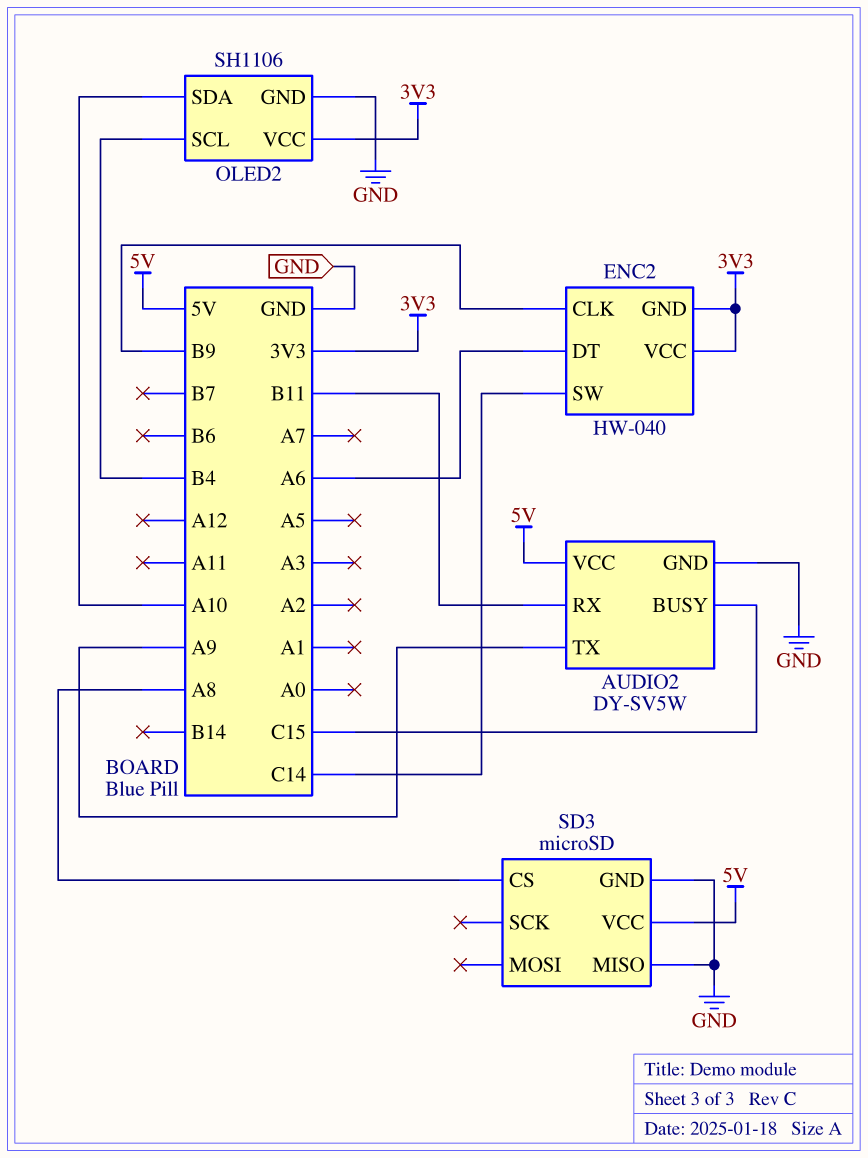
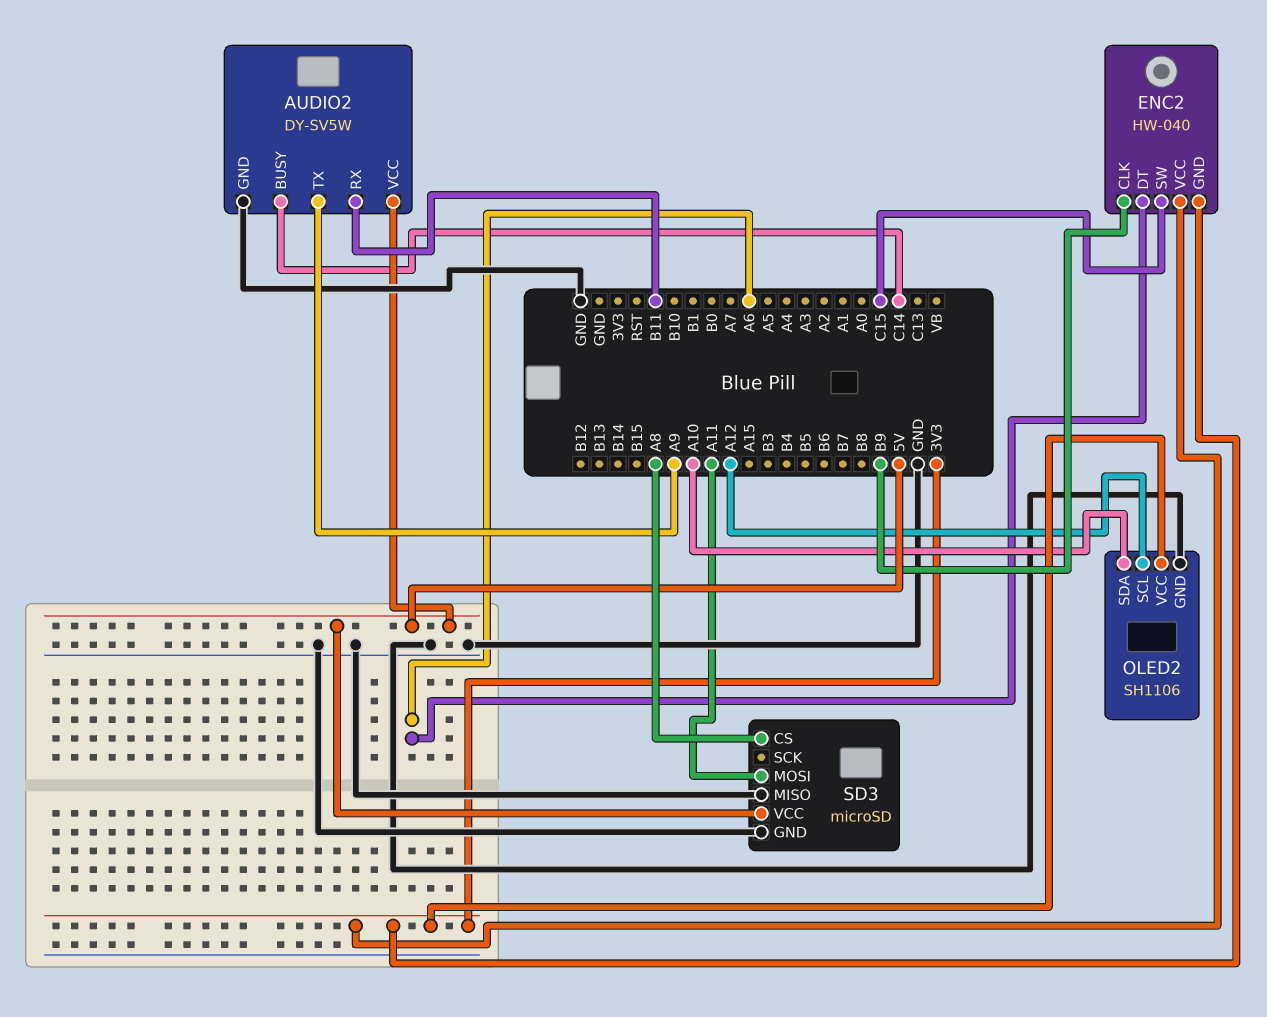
AUDIO2 pin BUSY: C15 -> C14
ENC2 pin SW: C14 -> C15
OLED2 pin SCL: B4 -> A12
SD3 pin MOSI: none -> A11

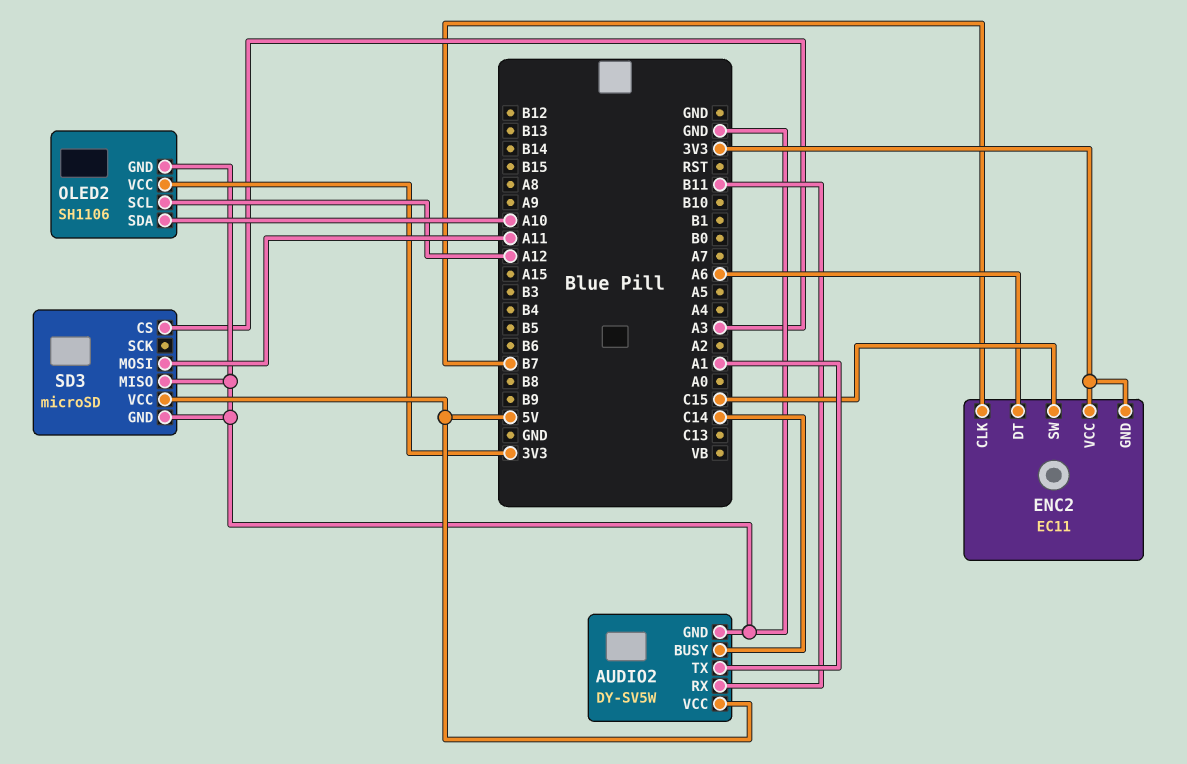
AUDIO2 pin TX: A9 -> A1
ENC2: HW-040 -> EC11
ENC2 pin CLK: B9 -> B7
SD3 pin CS: A8 -> A3

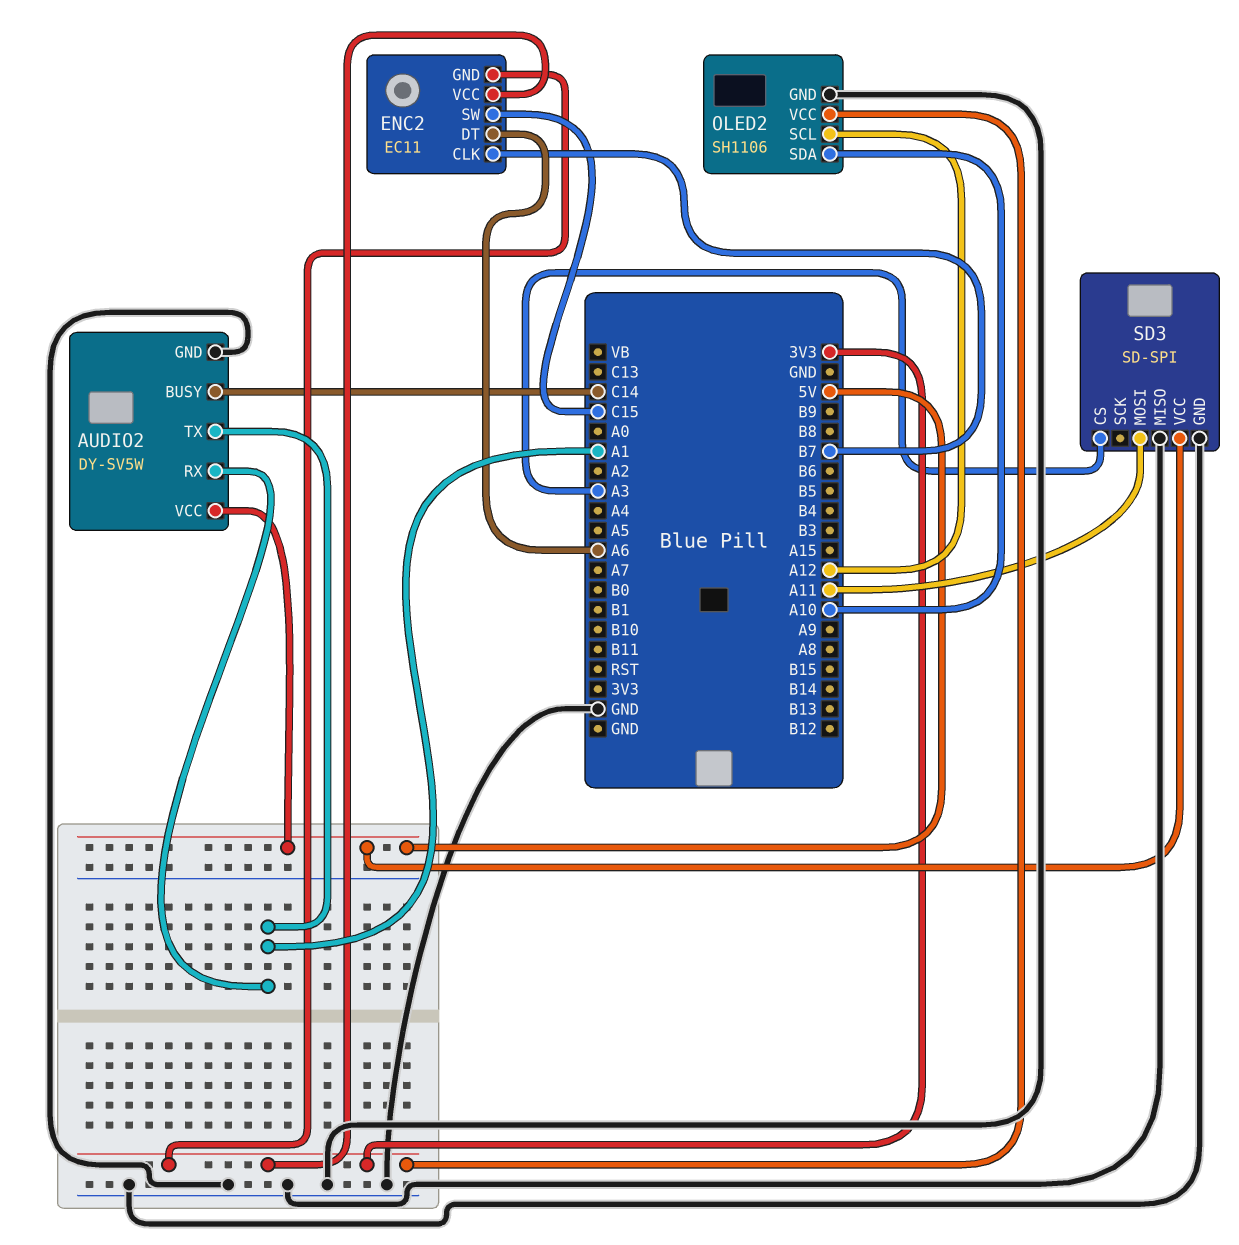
AUDIO2 pin RX: B11 -> A1
SD3: microSD -> SD-SPI

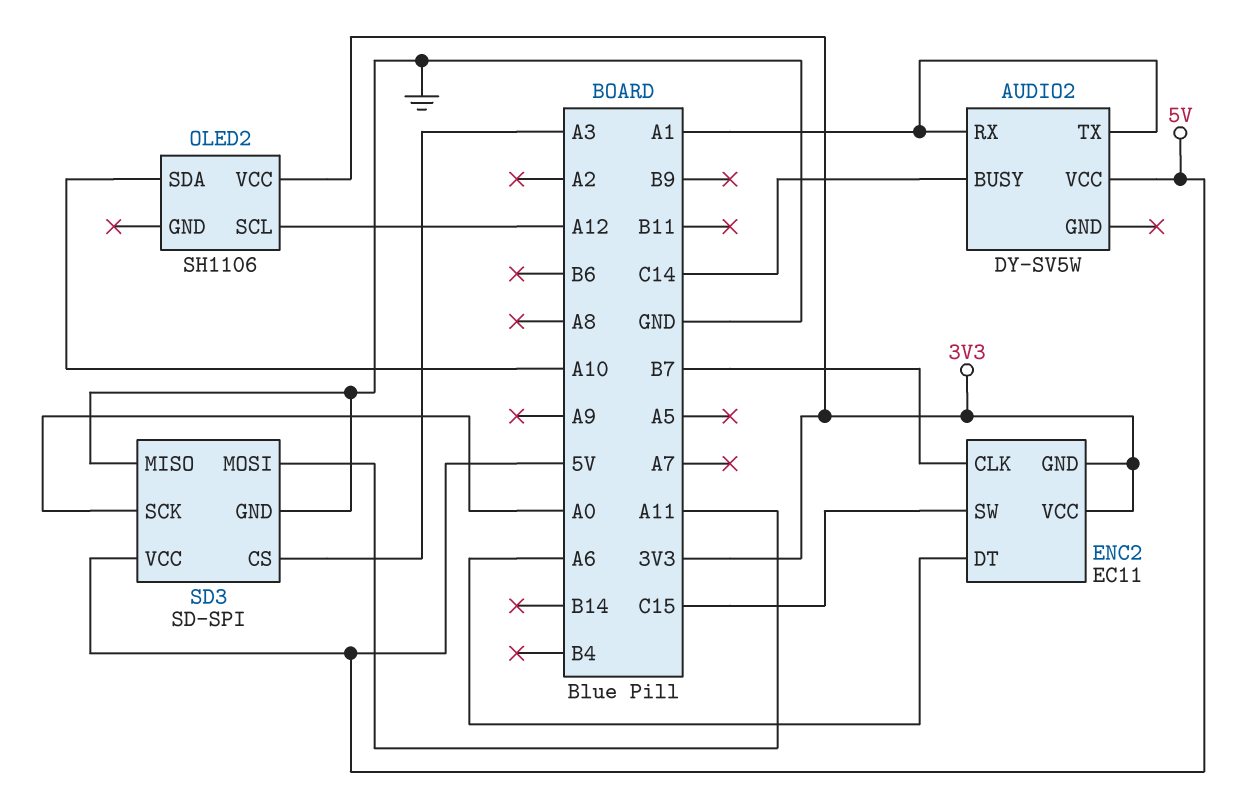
AUDIO2 pin GND: GND -> none
OLED2 pin GND: GND -> none
SD3 pin SCK: none -> A0

